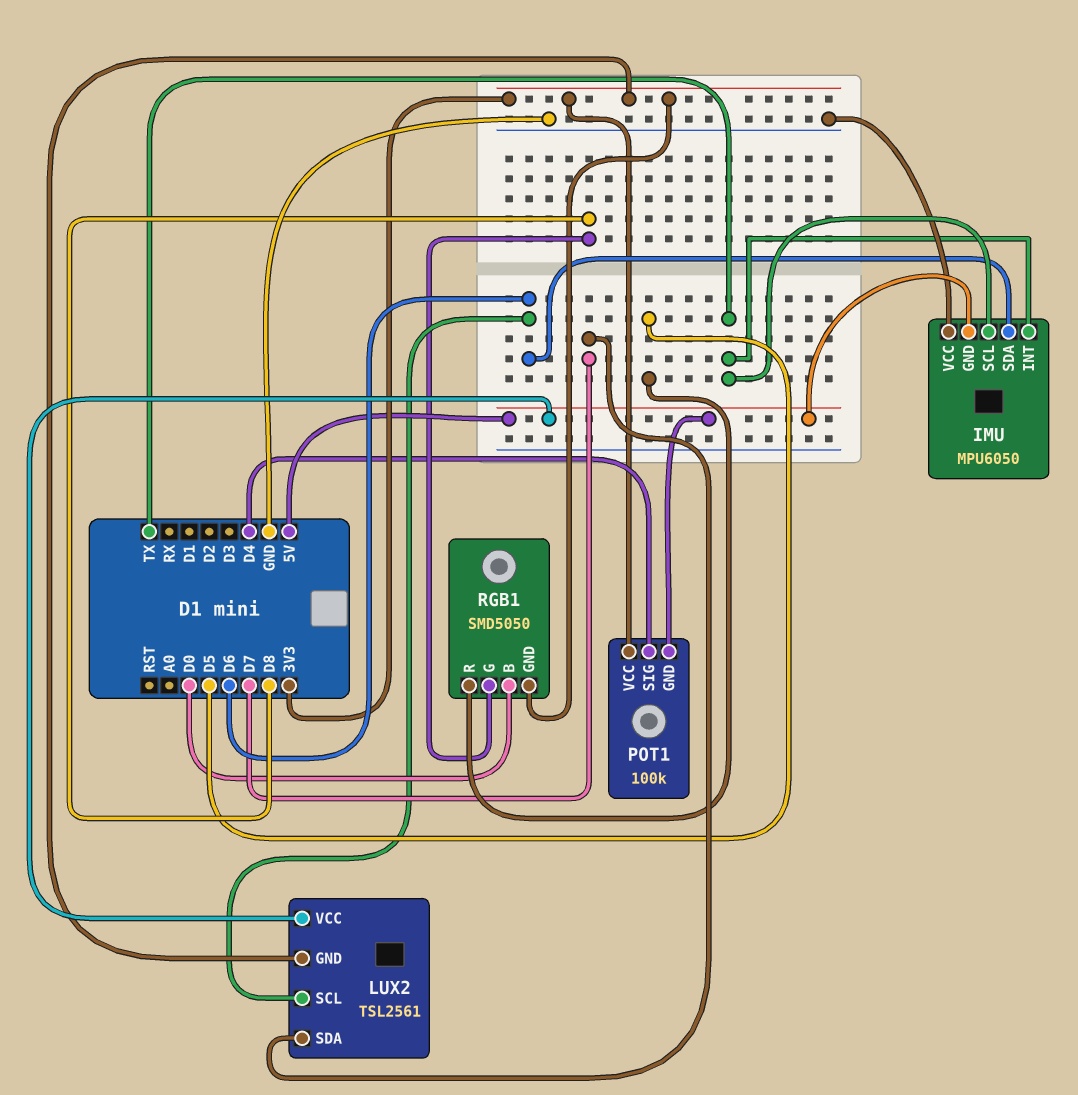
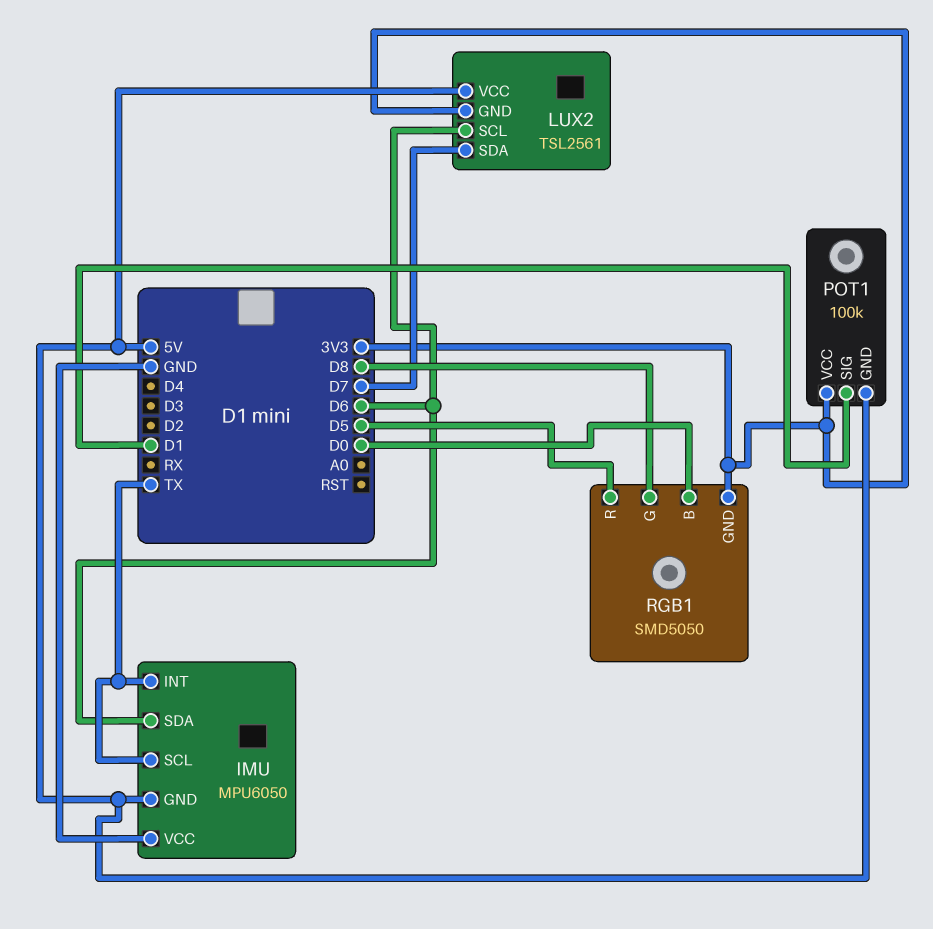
POT1 pin SIG: D4 -> D1

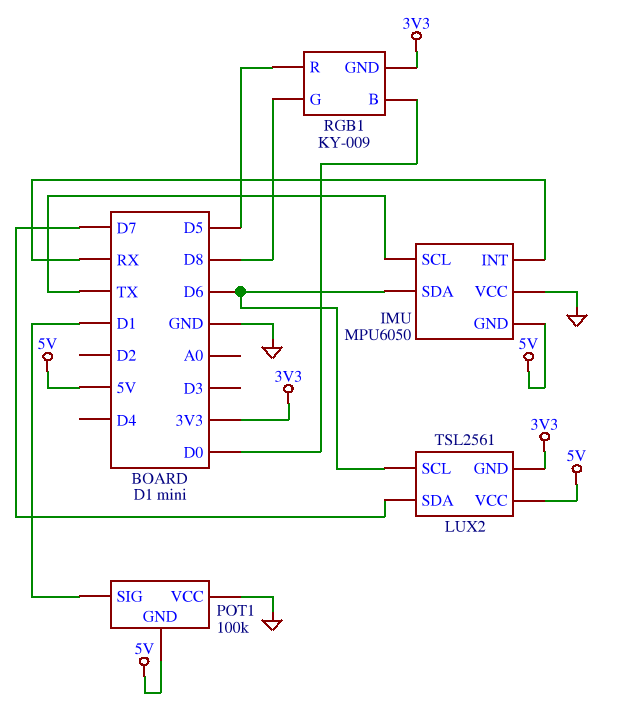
IMU pin INT: TX -> RX
POT1 pin VCC: 3V3 -> GND
RGB1: SMD5050 -> KY-009

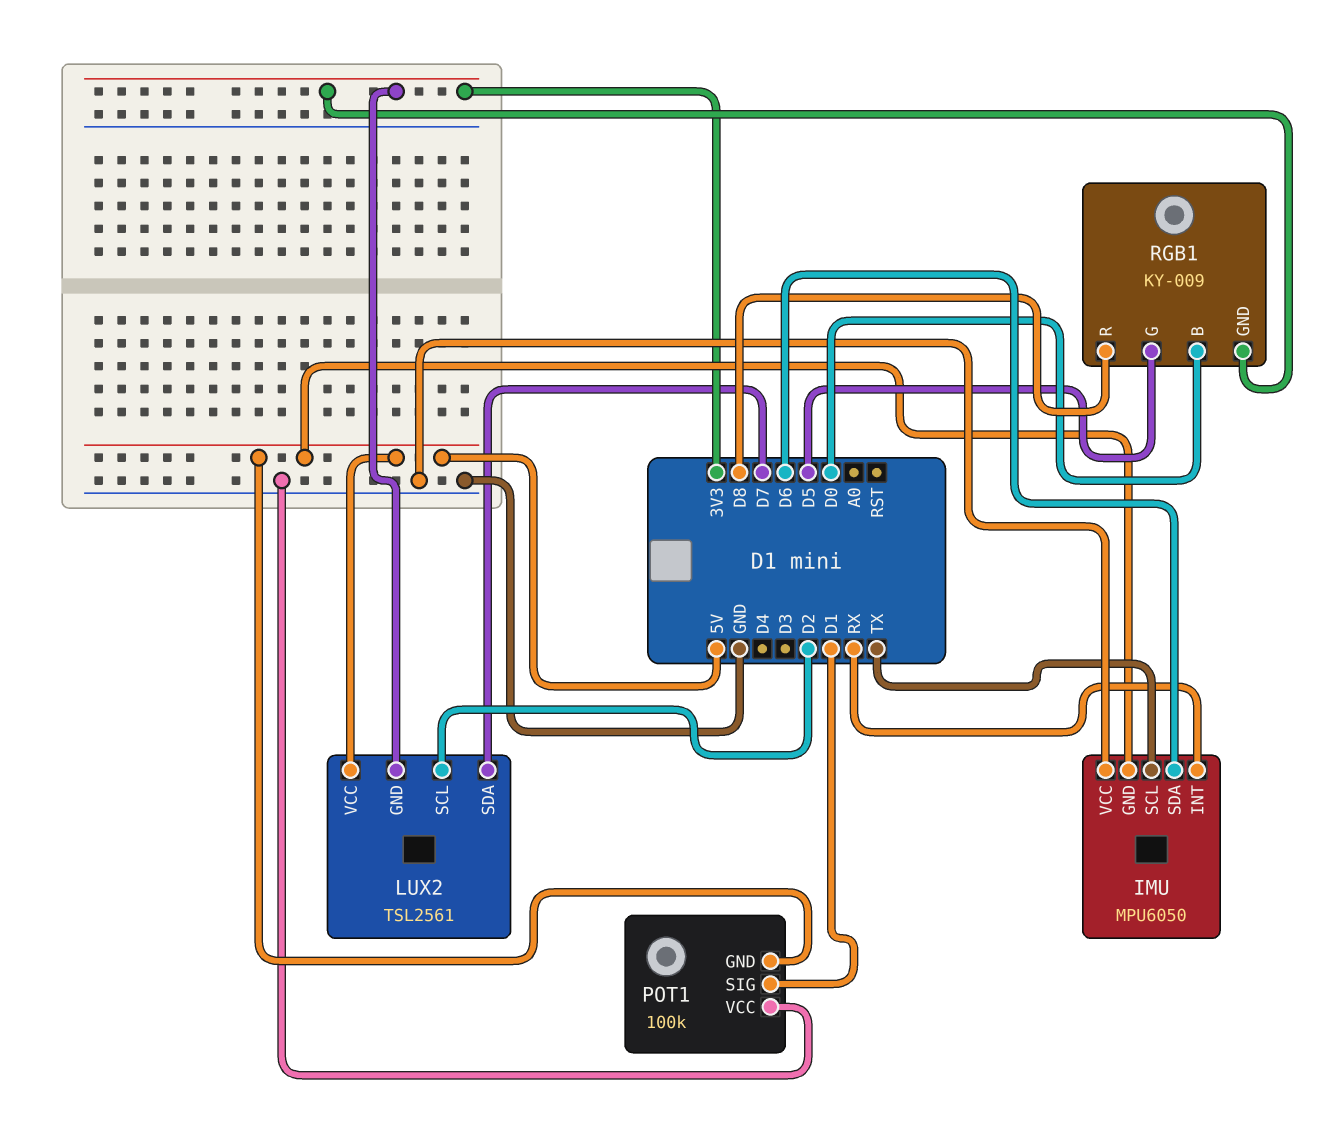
LUX2 pin SCL: D6 -> D2
RGB1 pin G: D8 -> D5
RGB1 pin R: D5 -> D8

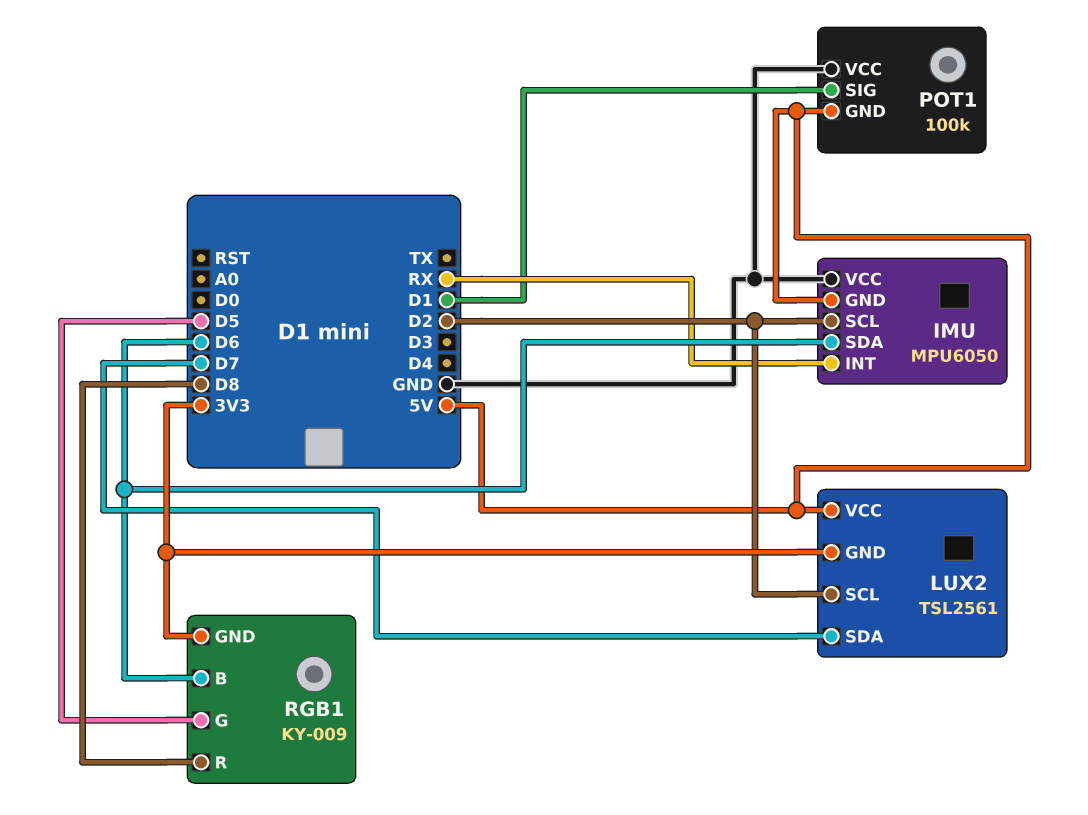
IMU pin SCL: TX -> D2
RGB1 pin B: D0 -> D6

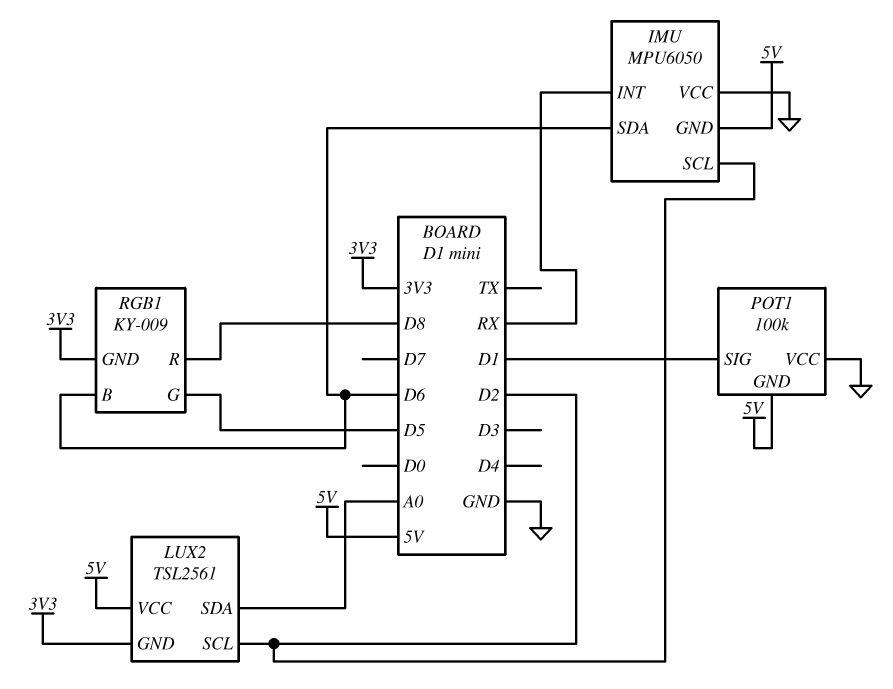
LUX2 pin SDA: D7 -> A0

